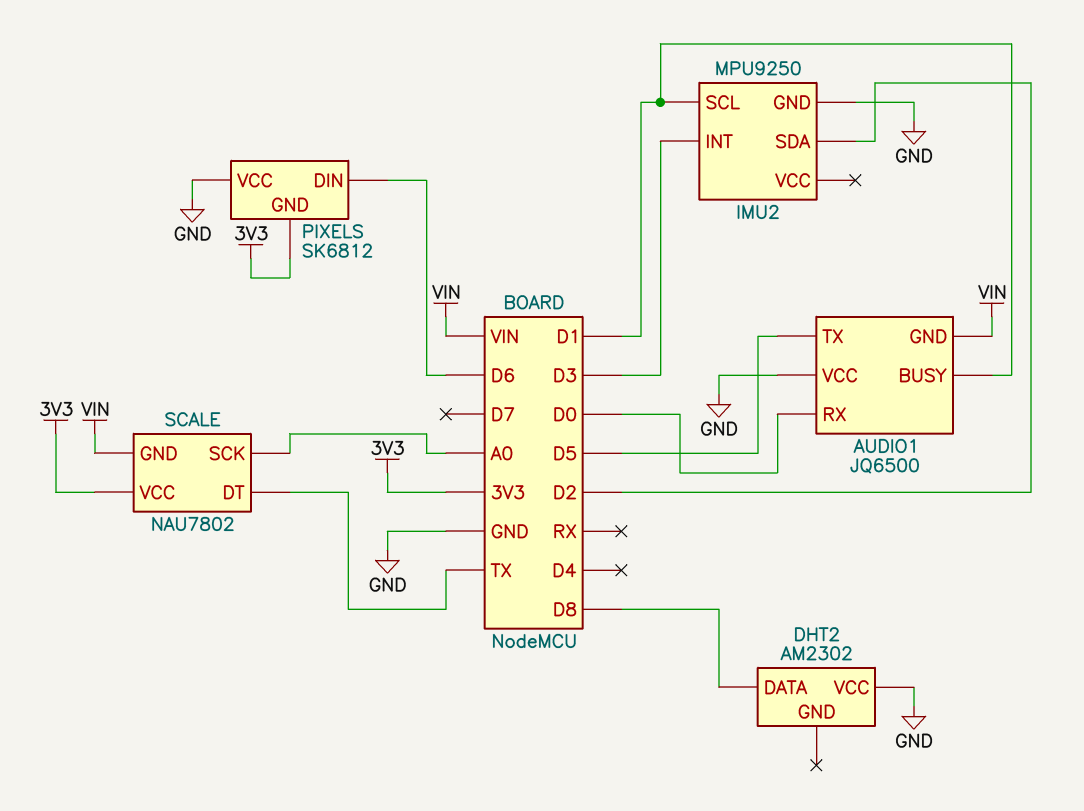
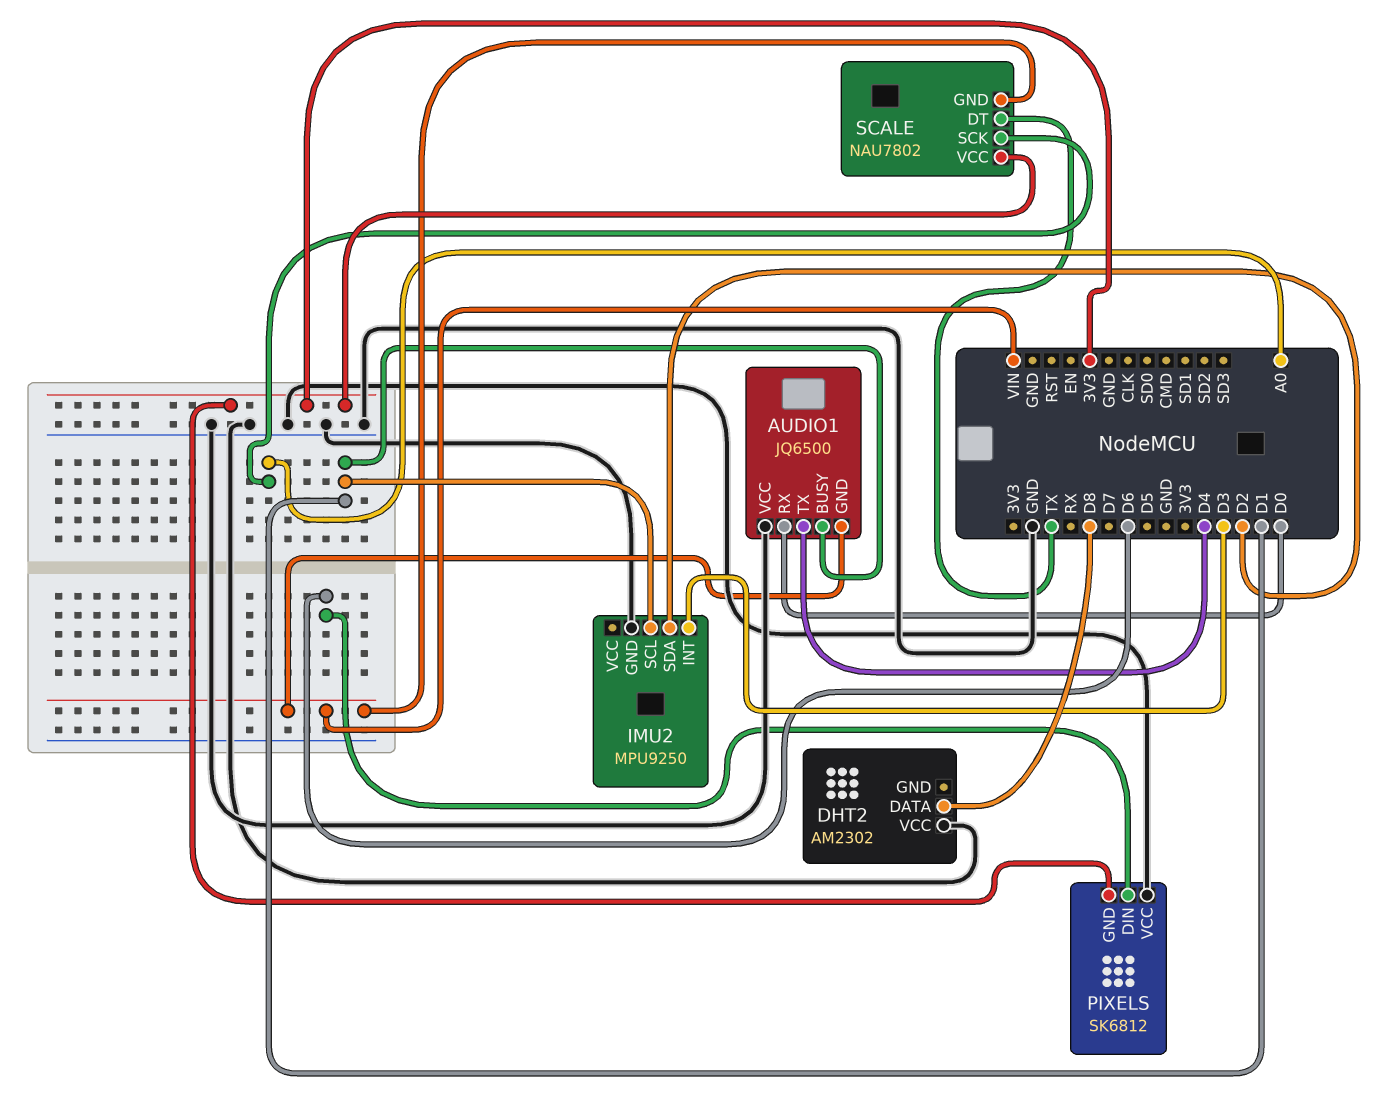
AUDIO1 pin TX: D5 -> D4

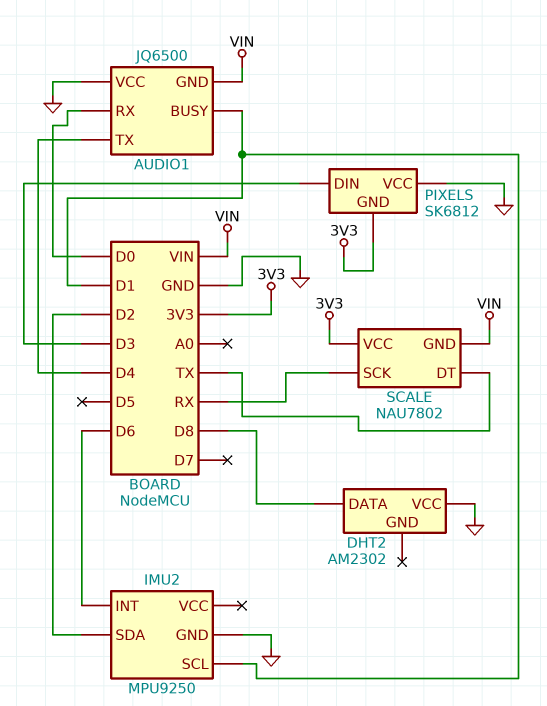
IMU2 pin INT: D3 -> D6
PIXELS pin DIN: D6 -> D3
SCALE pin SCK: A0 -> RX

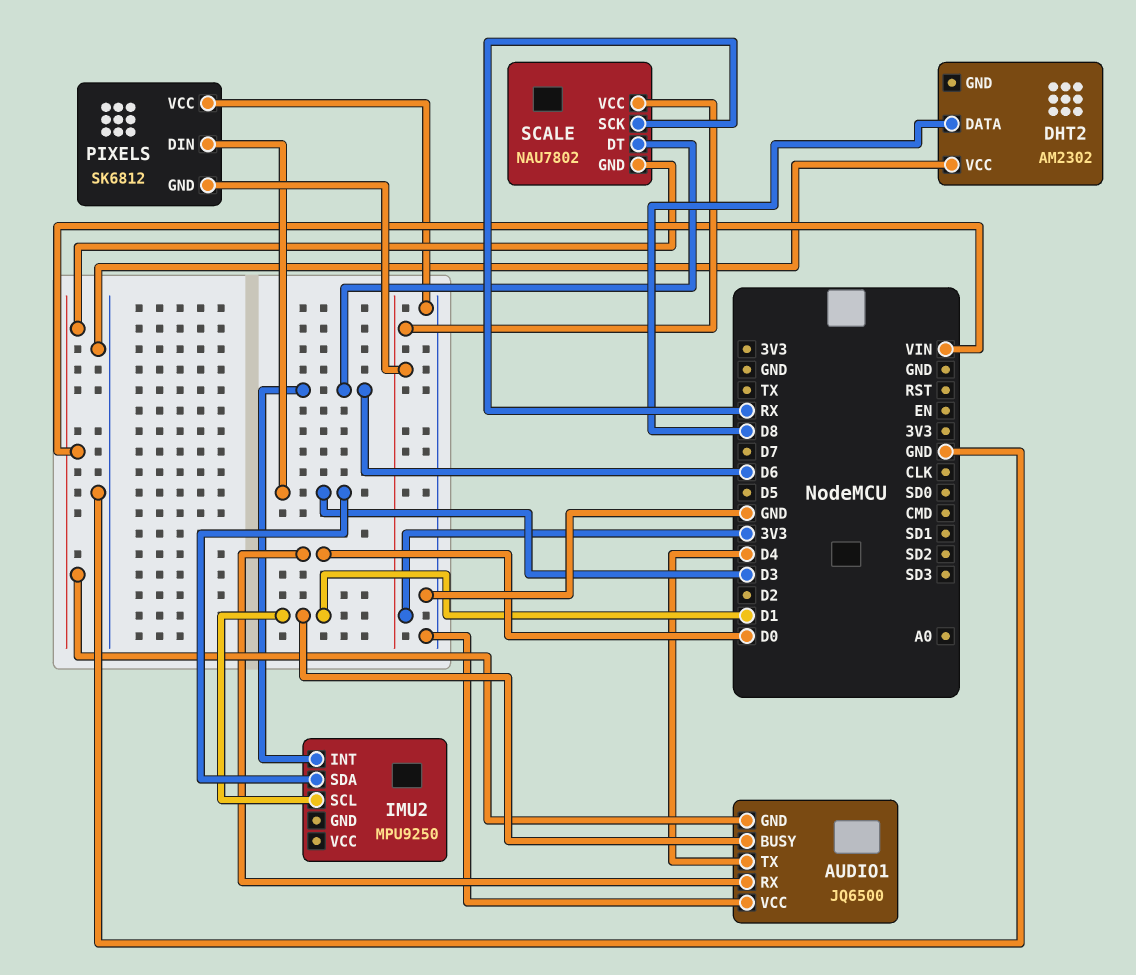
IMU2 pin GND: GND -> none
IMU2 pin SDA: D2 -> D3
SCALE pin DT: TX -> D6

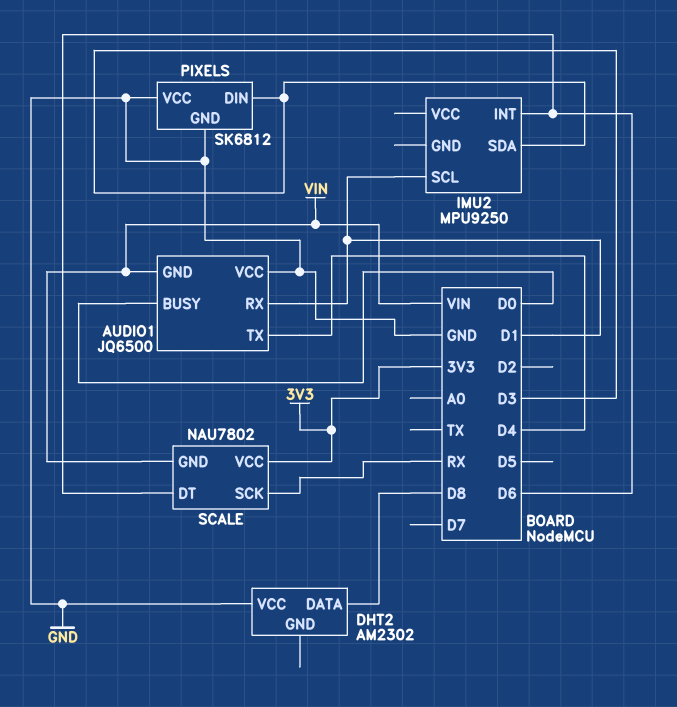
AUDIO1 pin BUSY: D1 -> D0
AUDIO1 pin RX: D0 -> D1
PIXELS pin GND: 3V3 -> GND

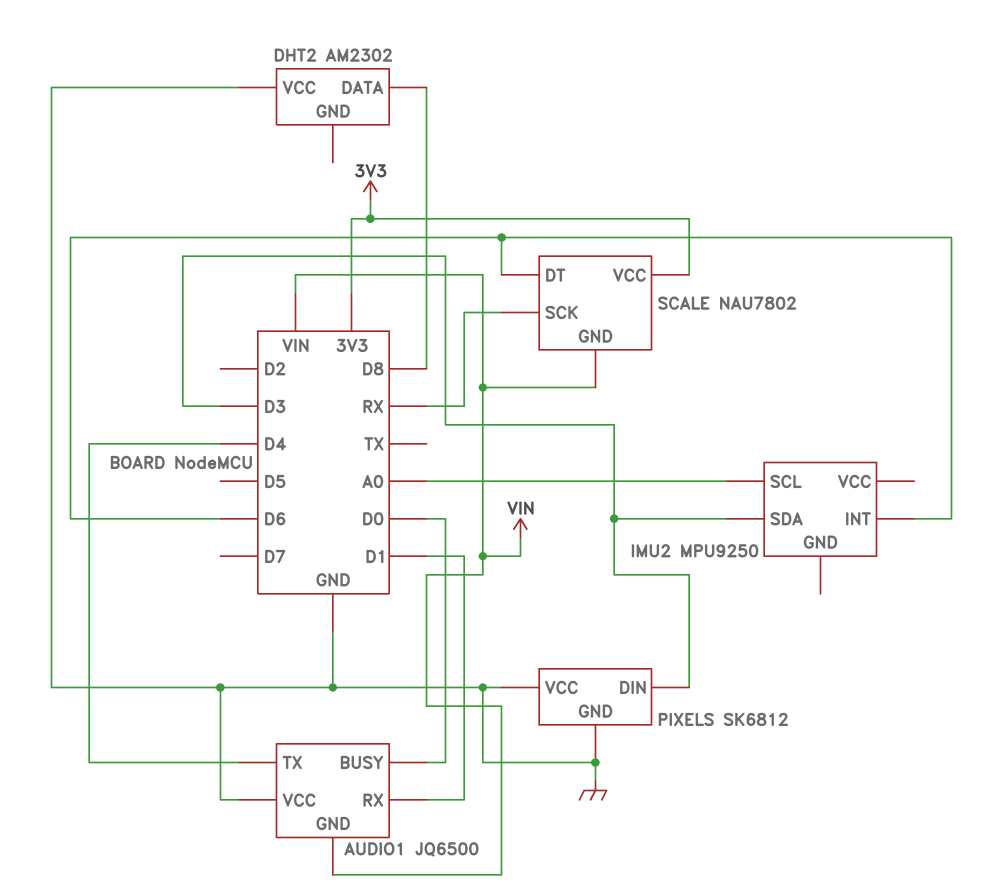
IMU2 pin SCL: D1 -> A0

